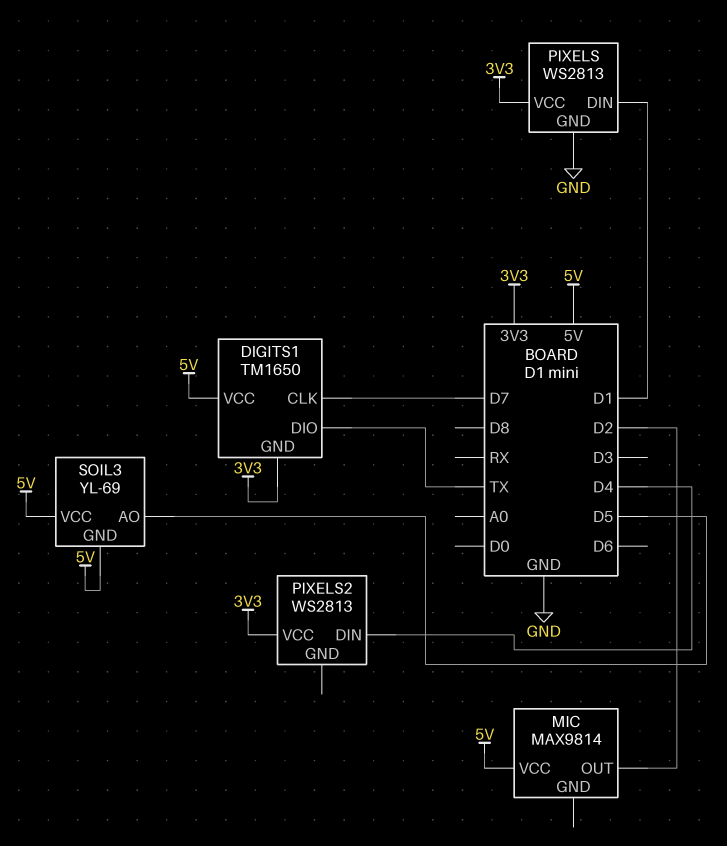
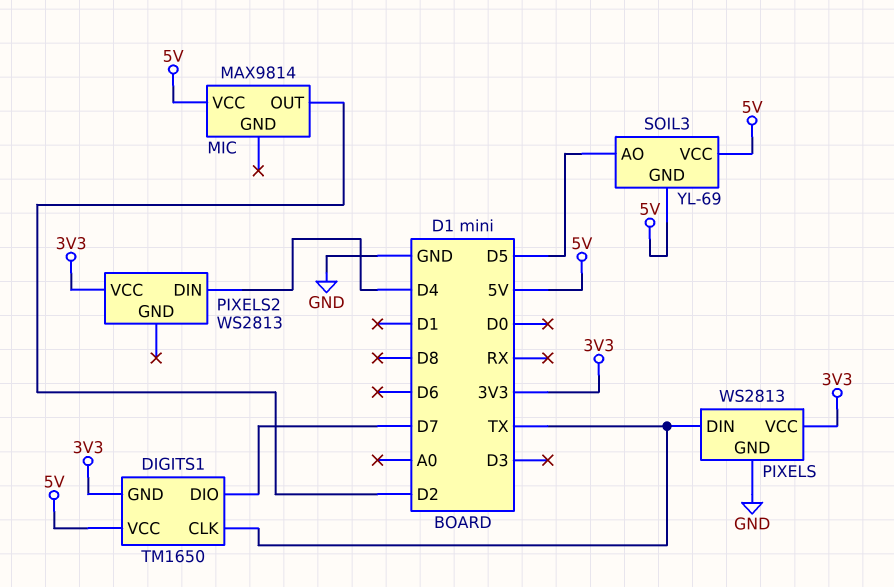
DIGITS1 pin CLK: D7 -> TX
DIGITS1 pin DIO: TX -> D7
PIXELS pin DIN: D1 -> TX

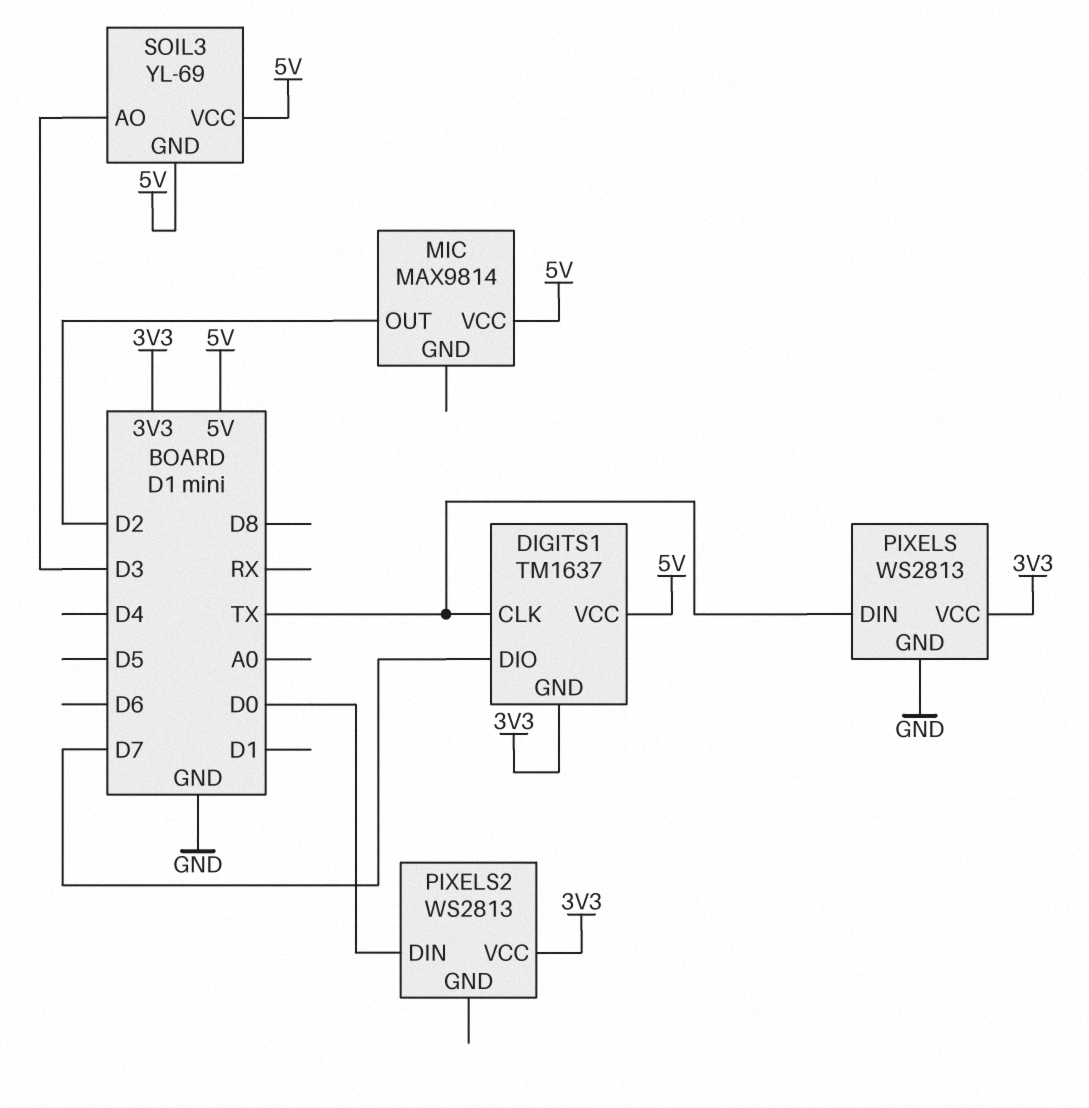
DIGITS1: TM1650 -> TM1637
PIXELS2 pin DIN: D4 -> D0
SOIL3 pin AO: D5 -> D3

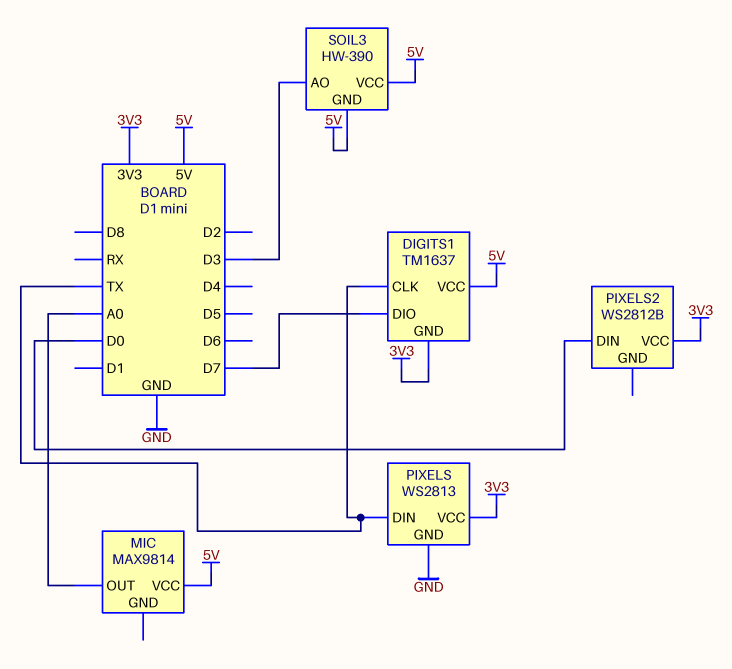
MIC pin OUT: D2 -> A0
PIXELS2: WS2813 -> WS2812B
SOIL3: YL-69 -> HW-390

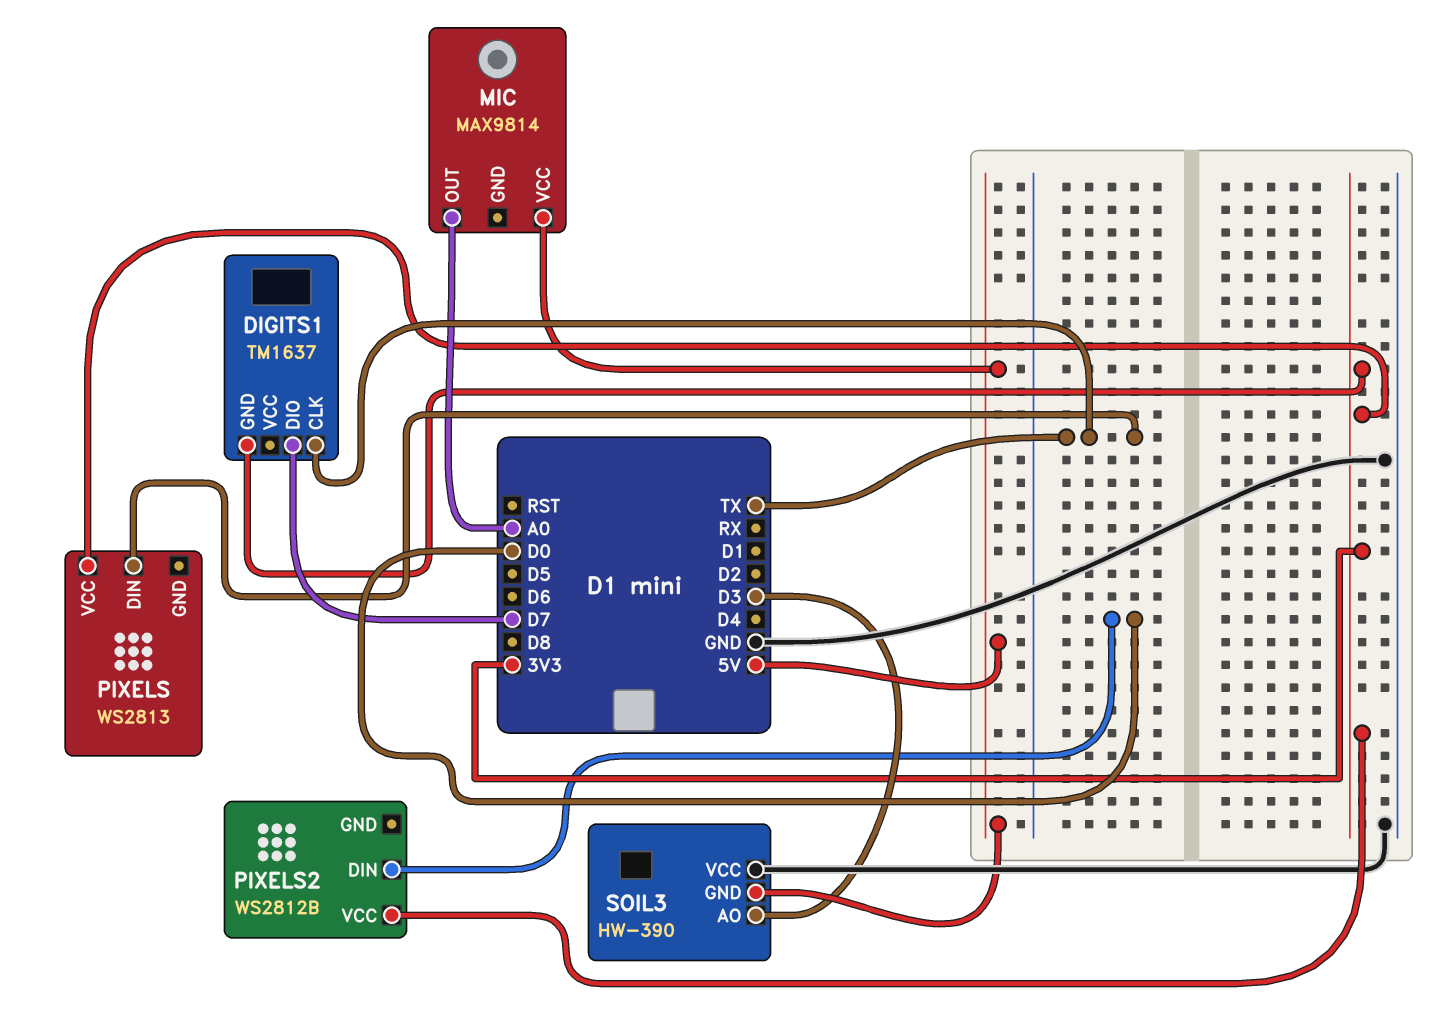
DIGITS1 pin VCC: 5V -> none
PIXELS pin GND: GND -> none
SOIL3 pin VCC: 5V -> GND

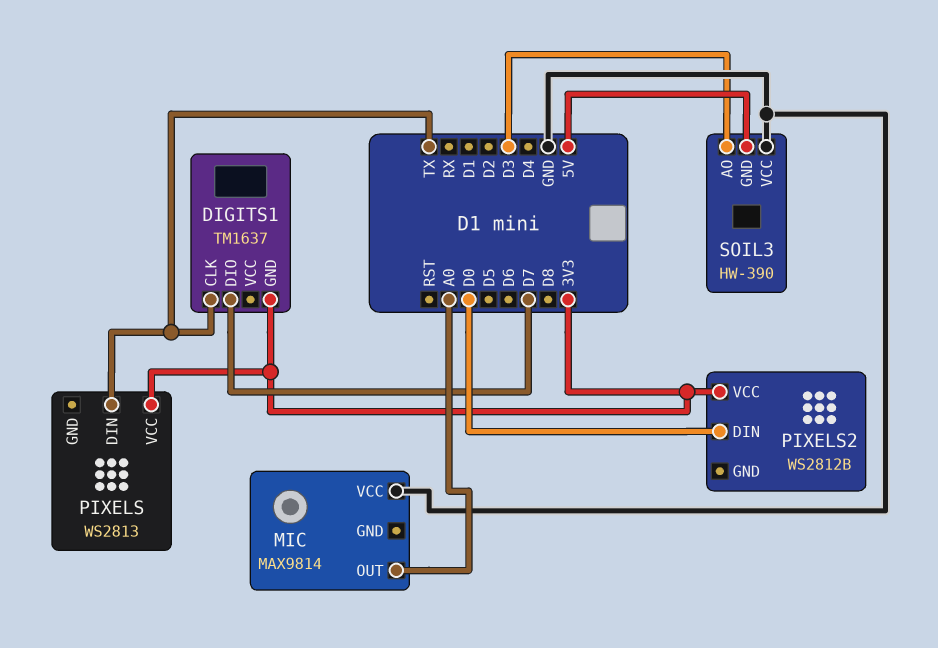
MIC pin VCC: 5V -> GND

